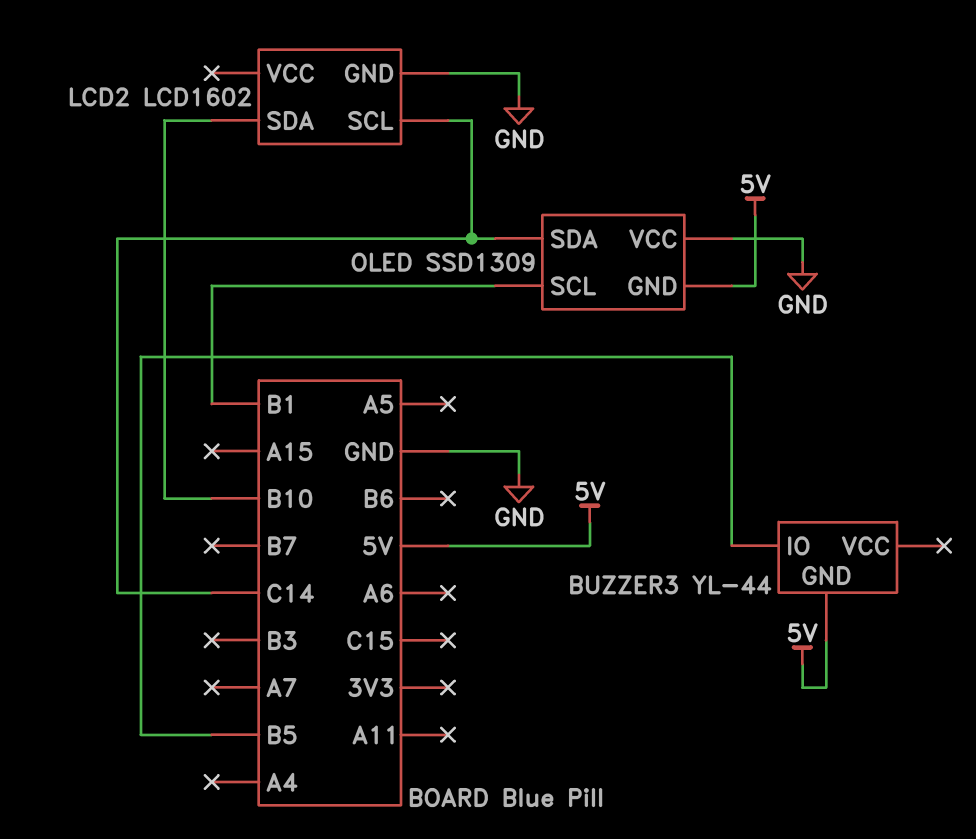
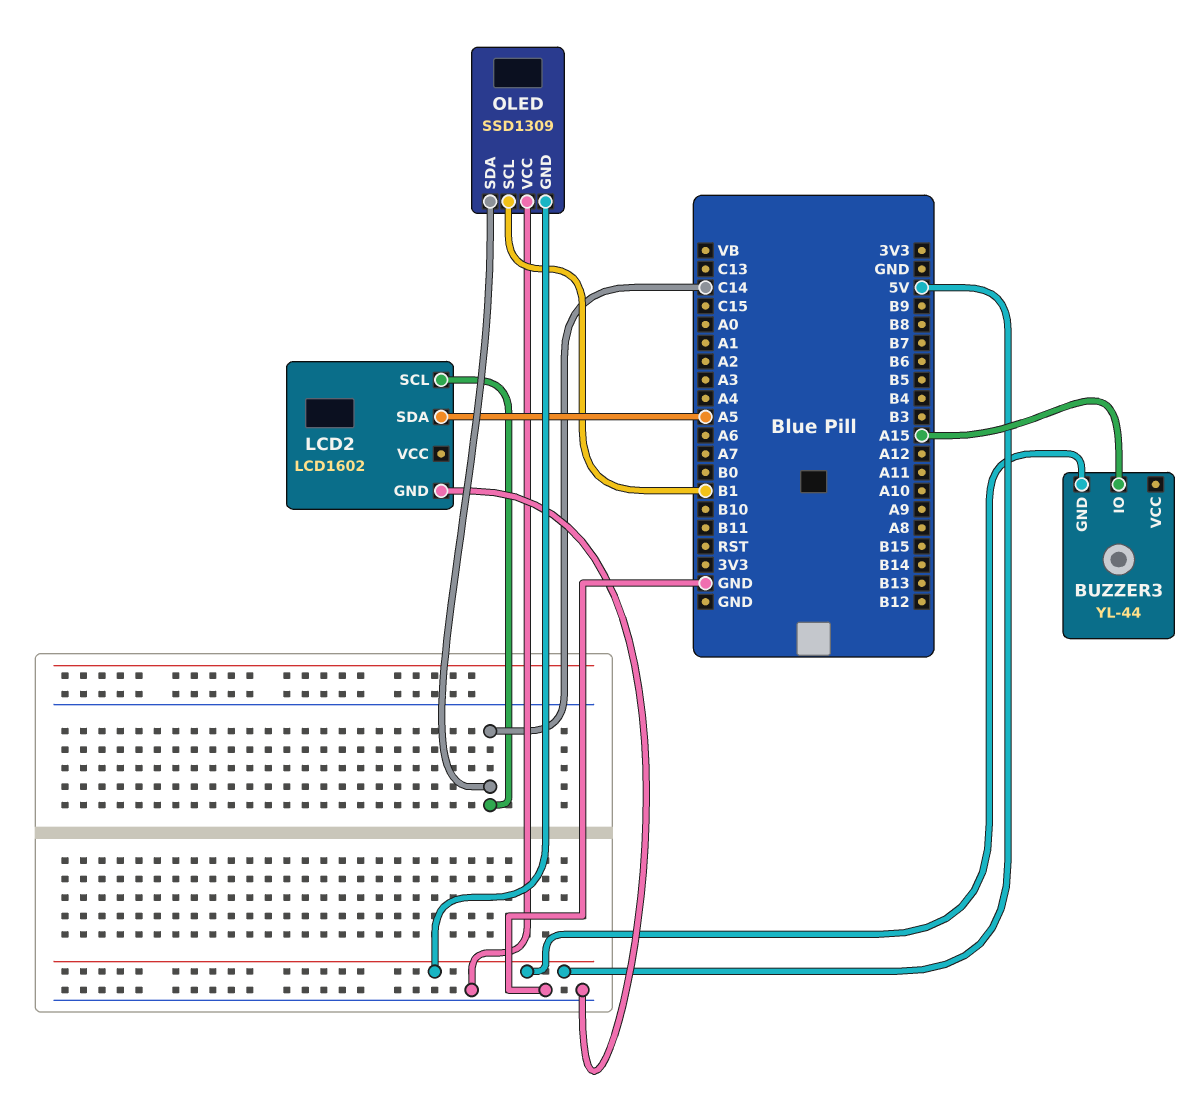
BUZZER3 pin IO: B5 -> A15
LCD2 pin SDA: B10 -> A5

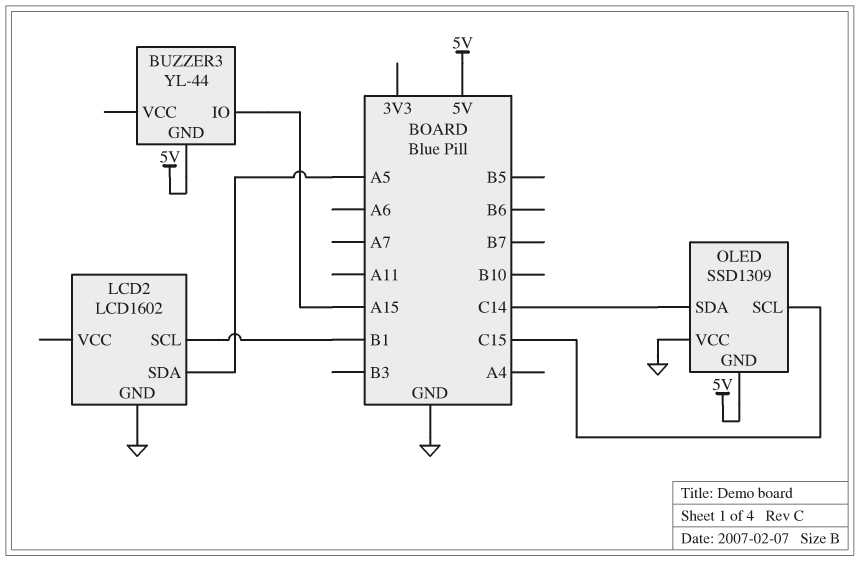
LCD2 pin SCL: C14 -> B1
OLED pin SCL: B1 -> C15

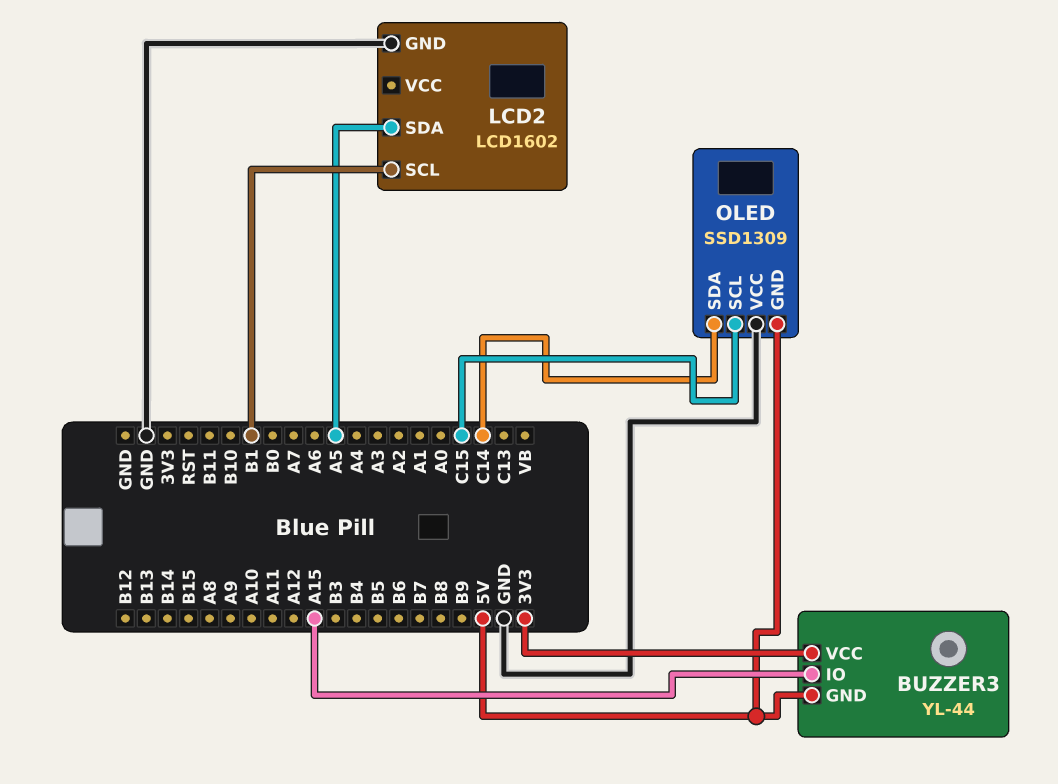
BUZZER3 pin VCC: none -> 3V3

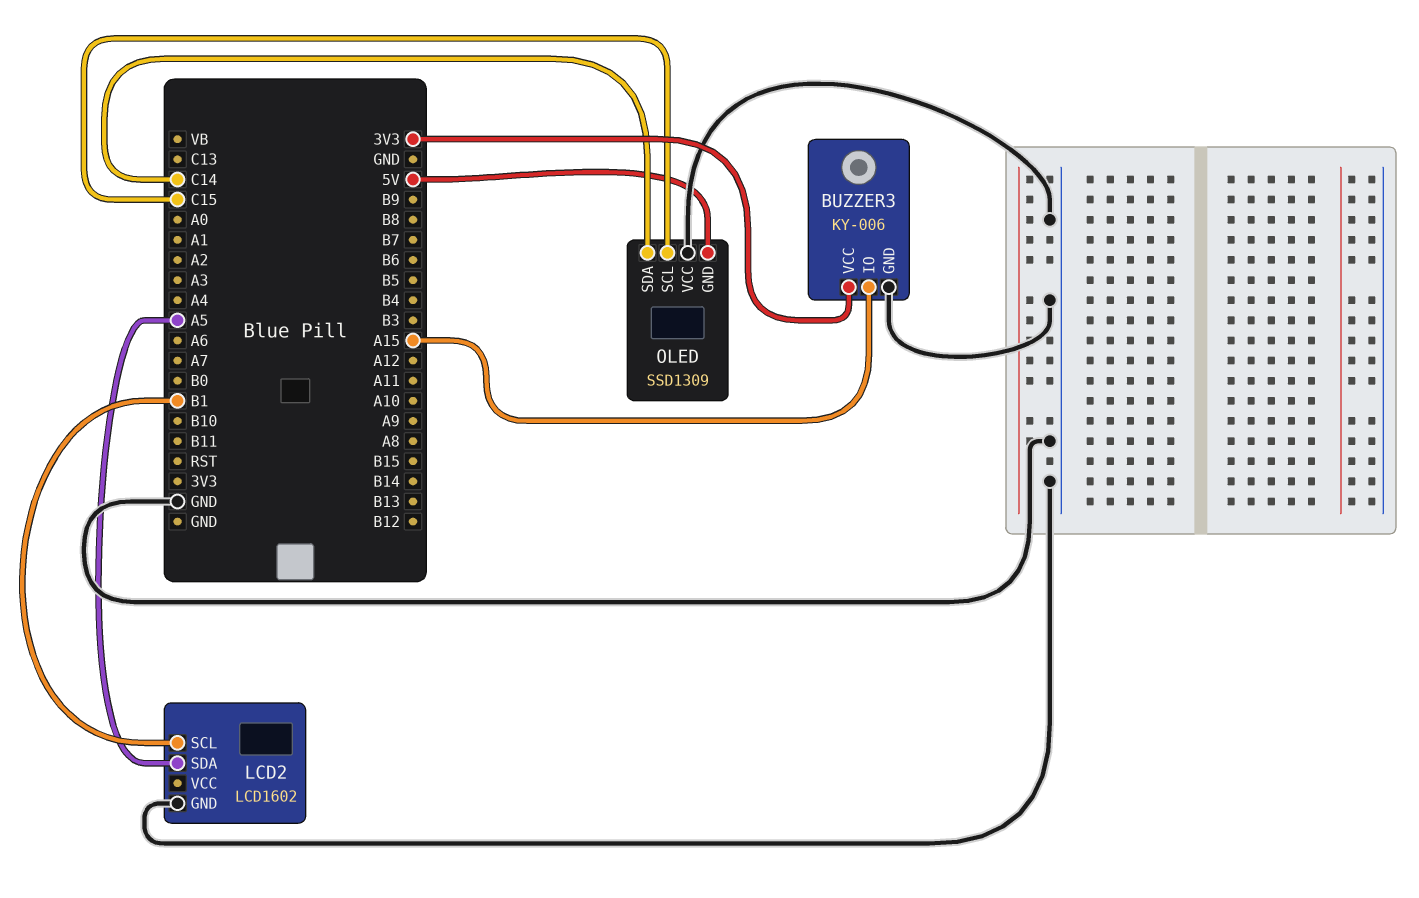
BUZZER3: YL-44 -> KY-006
BUZZER3 pin GND: 5V -> GND

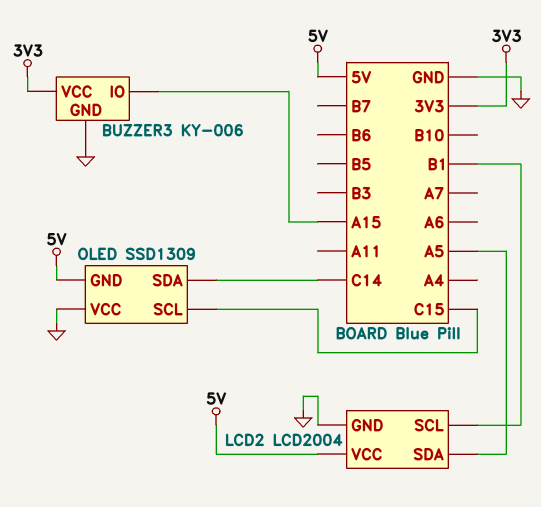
LCD2: LCD1602 -> LCD2004
LCD2 pin VCC: none -> 5V

